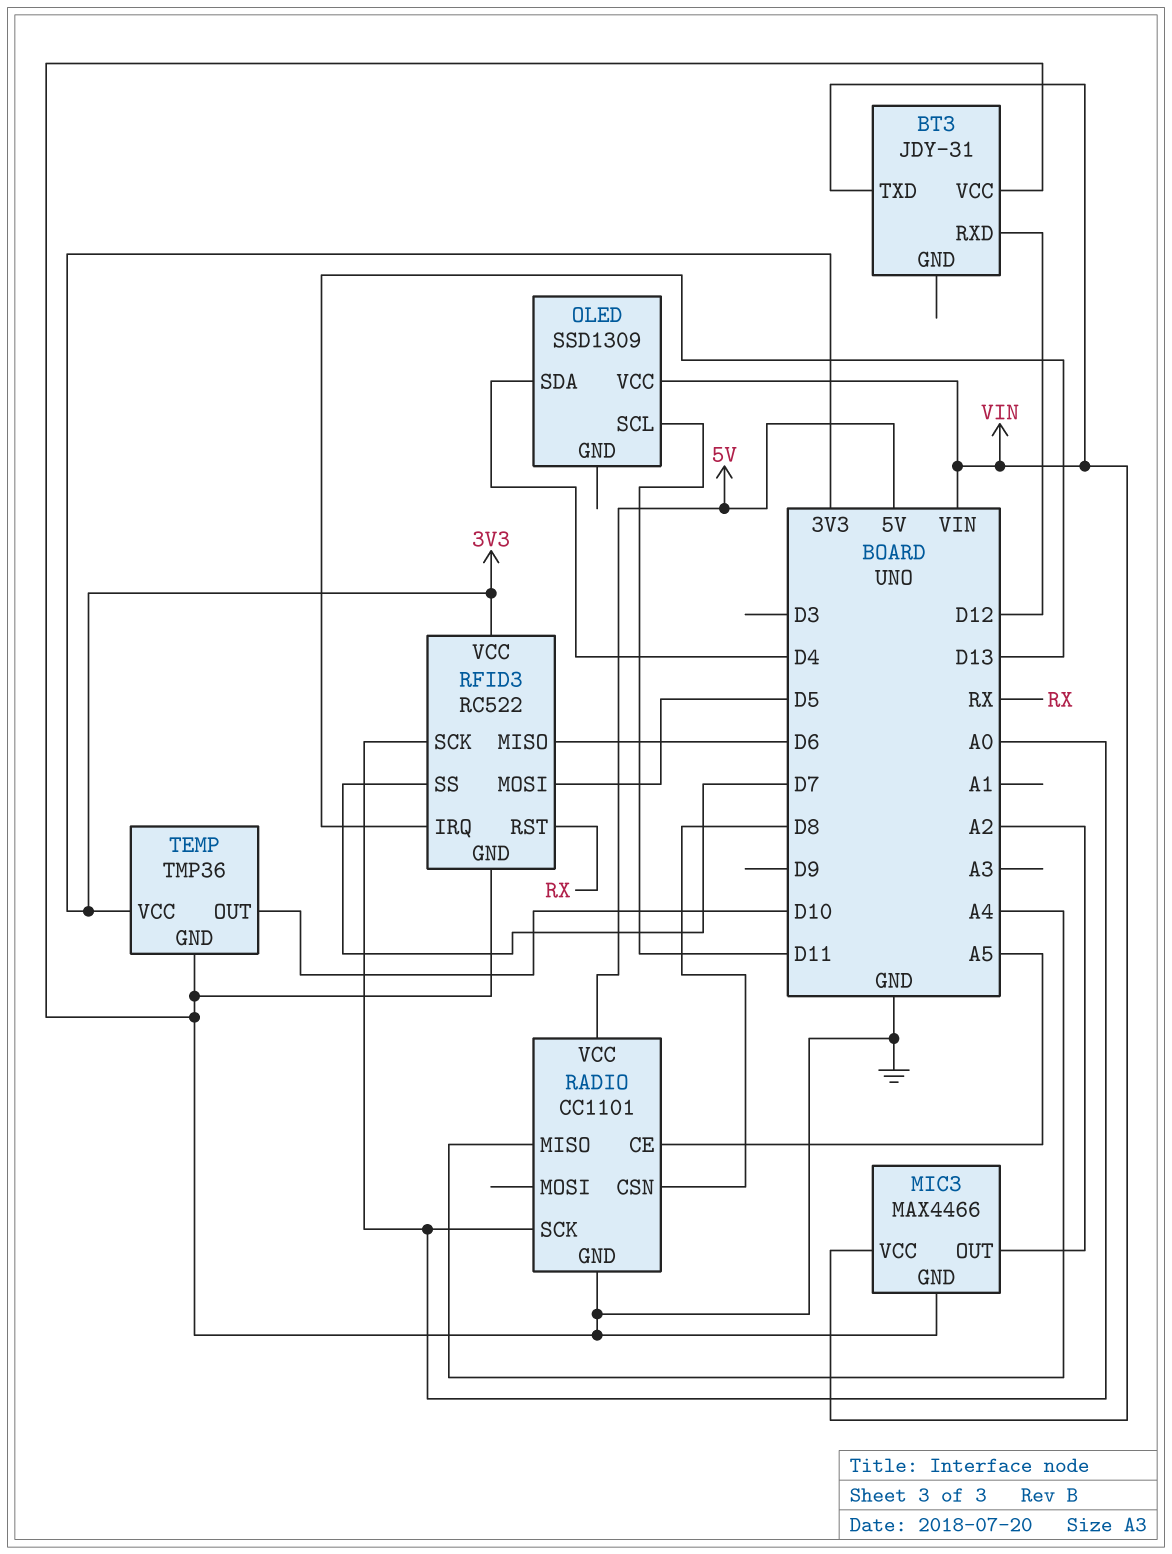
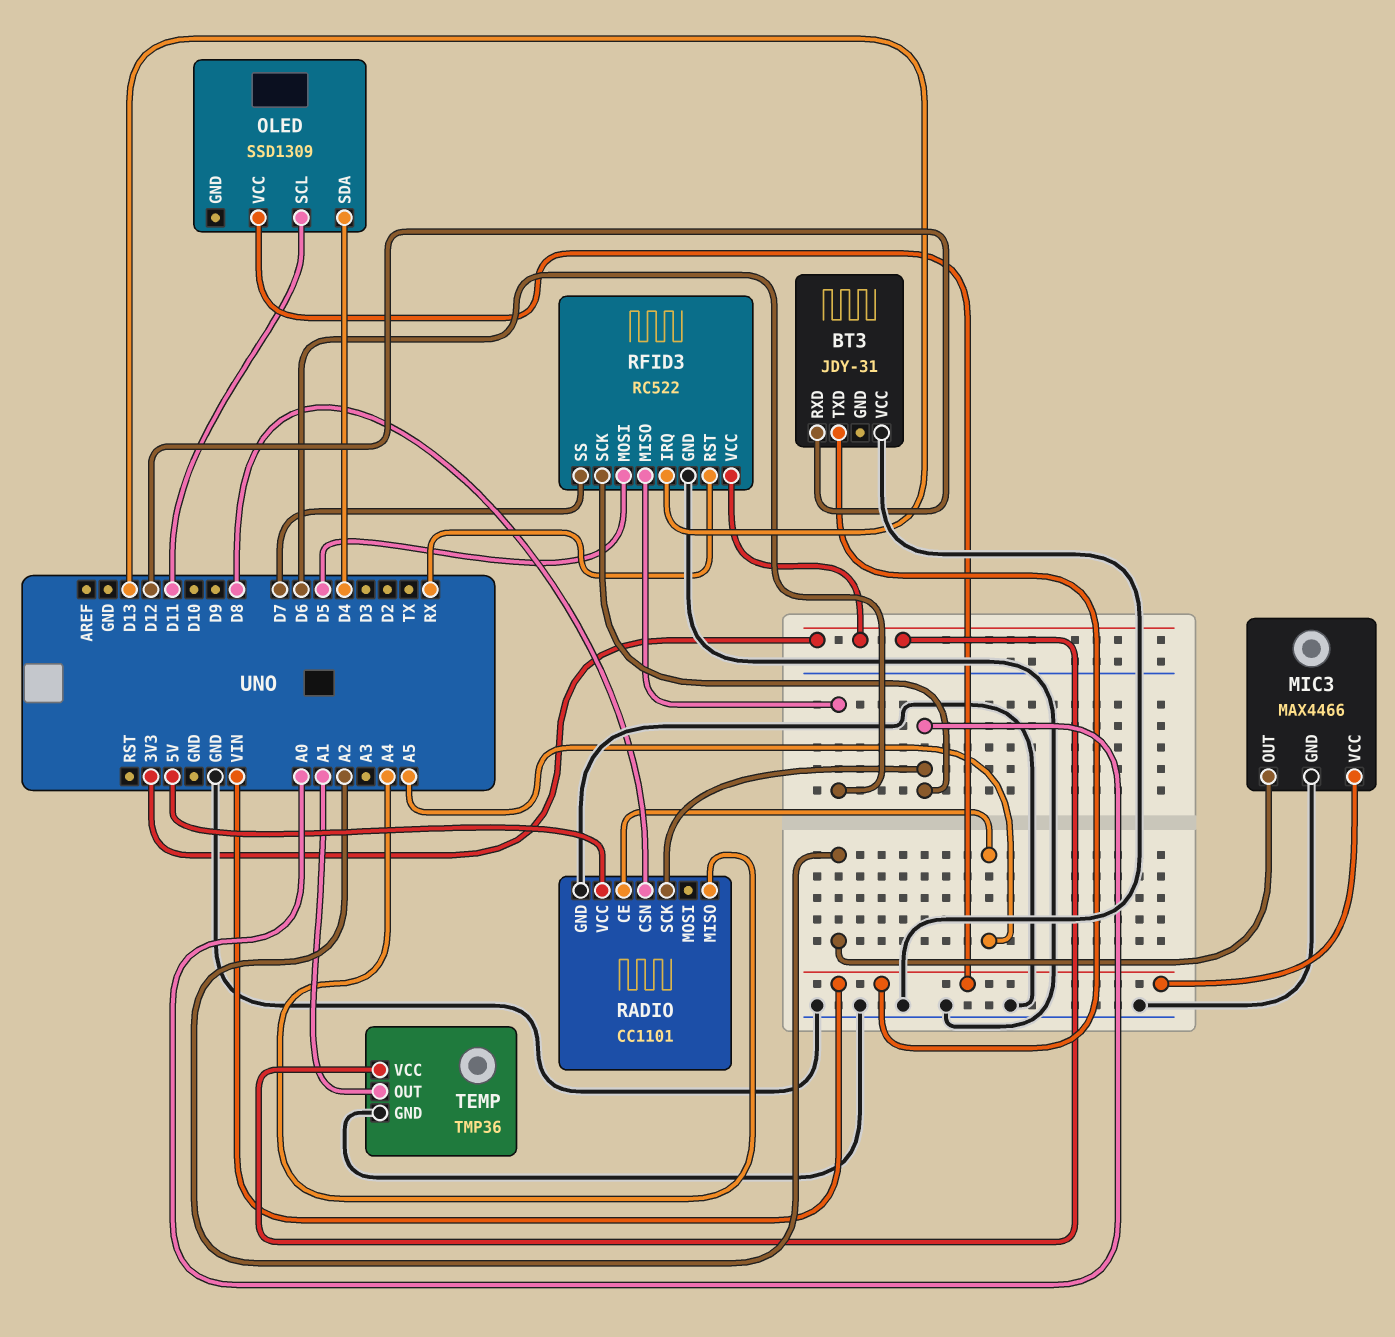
TEMP pin OUT: D10 -> A1

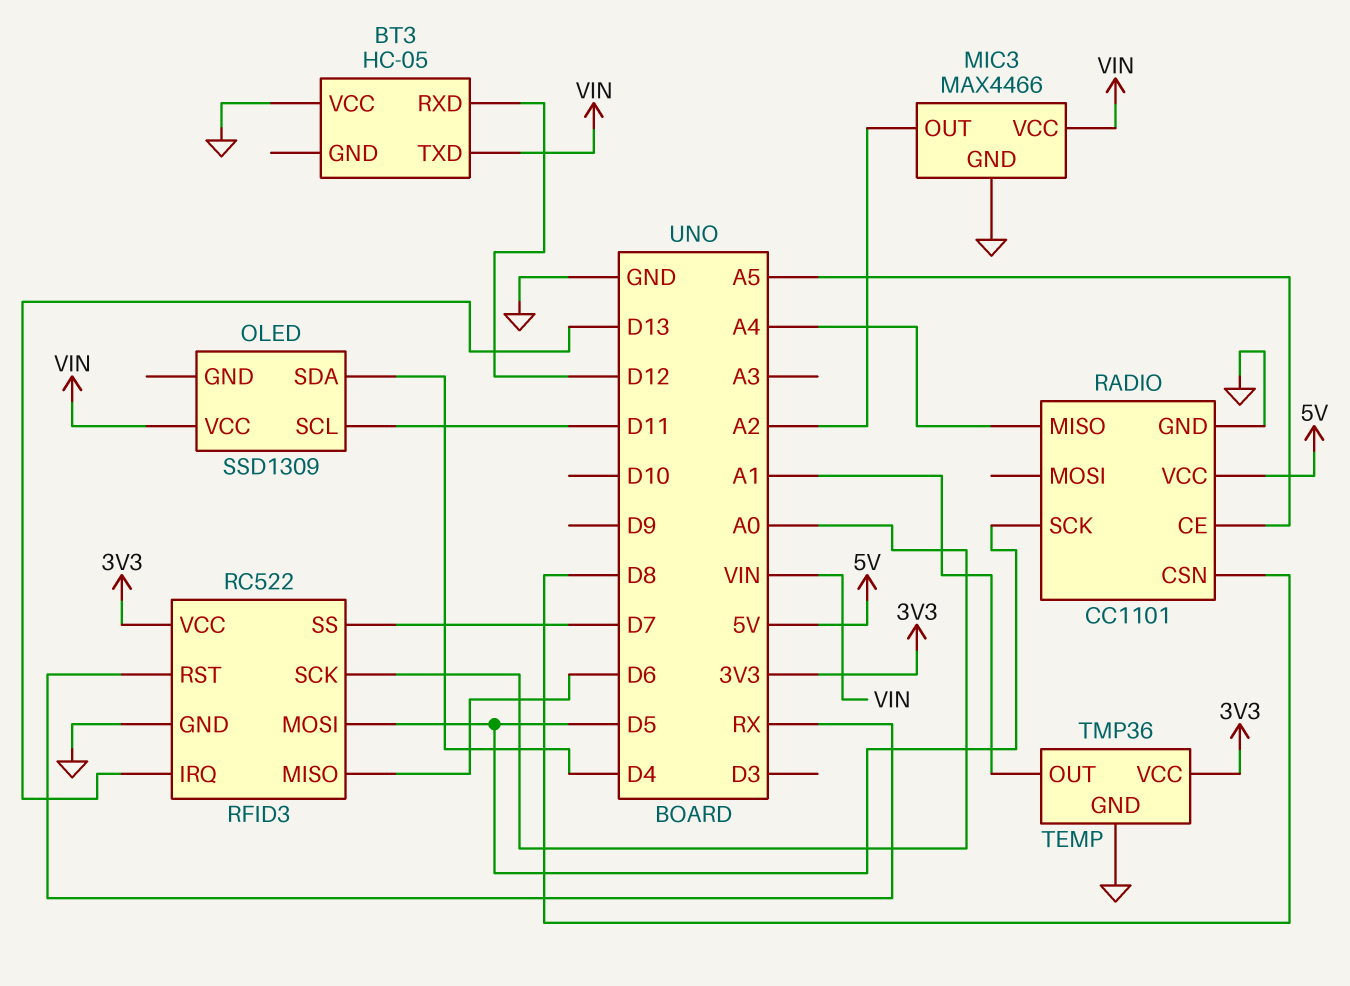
BT3: JDY-31 -> HC-05
RADIO pin SCK: A0 -> D5

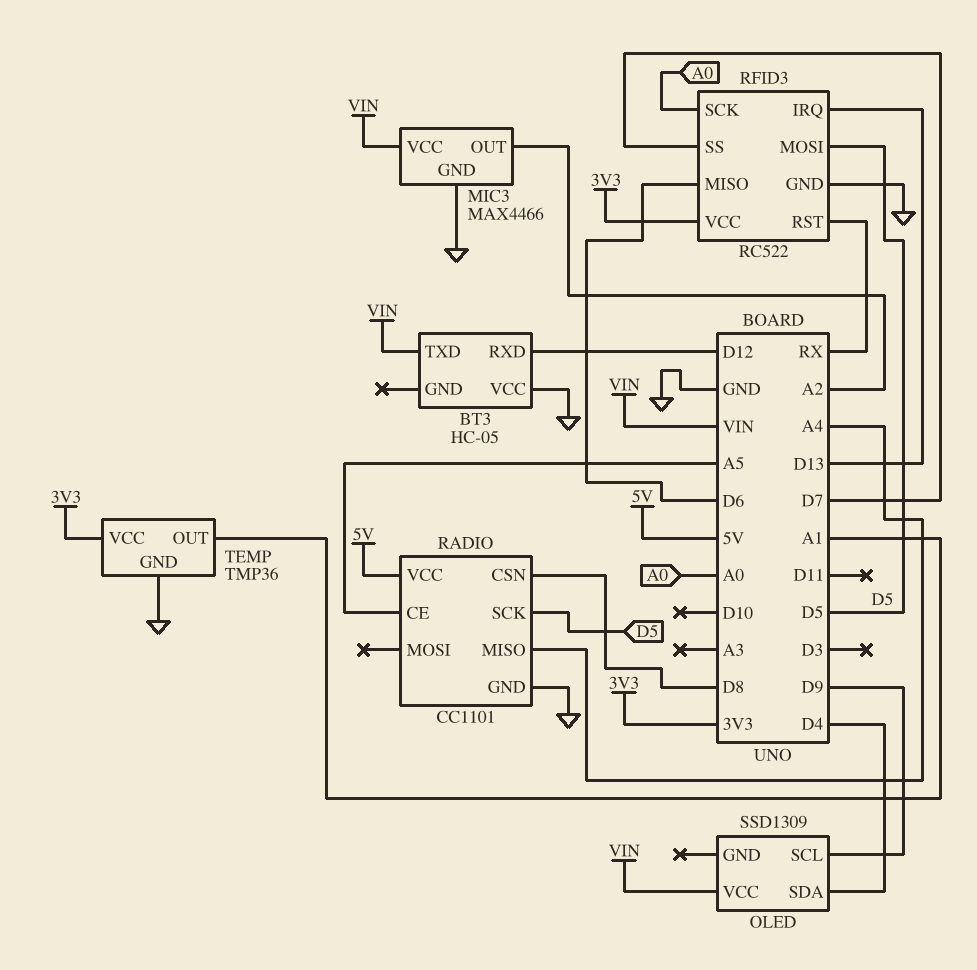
OLED pin SCL: D11 -> D9

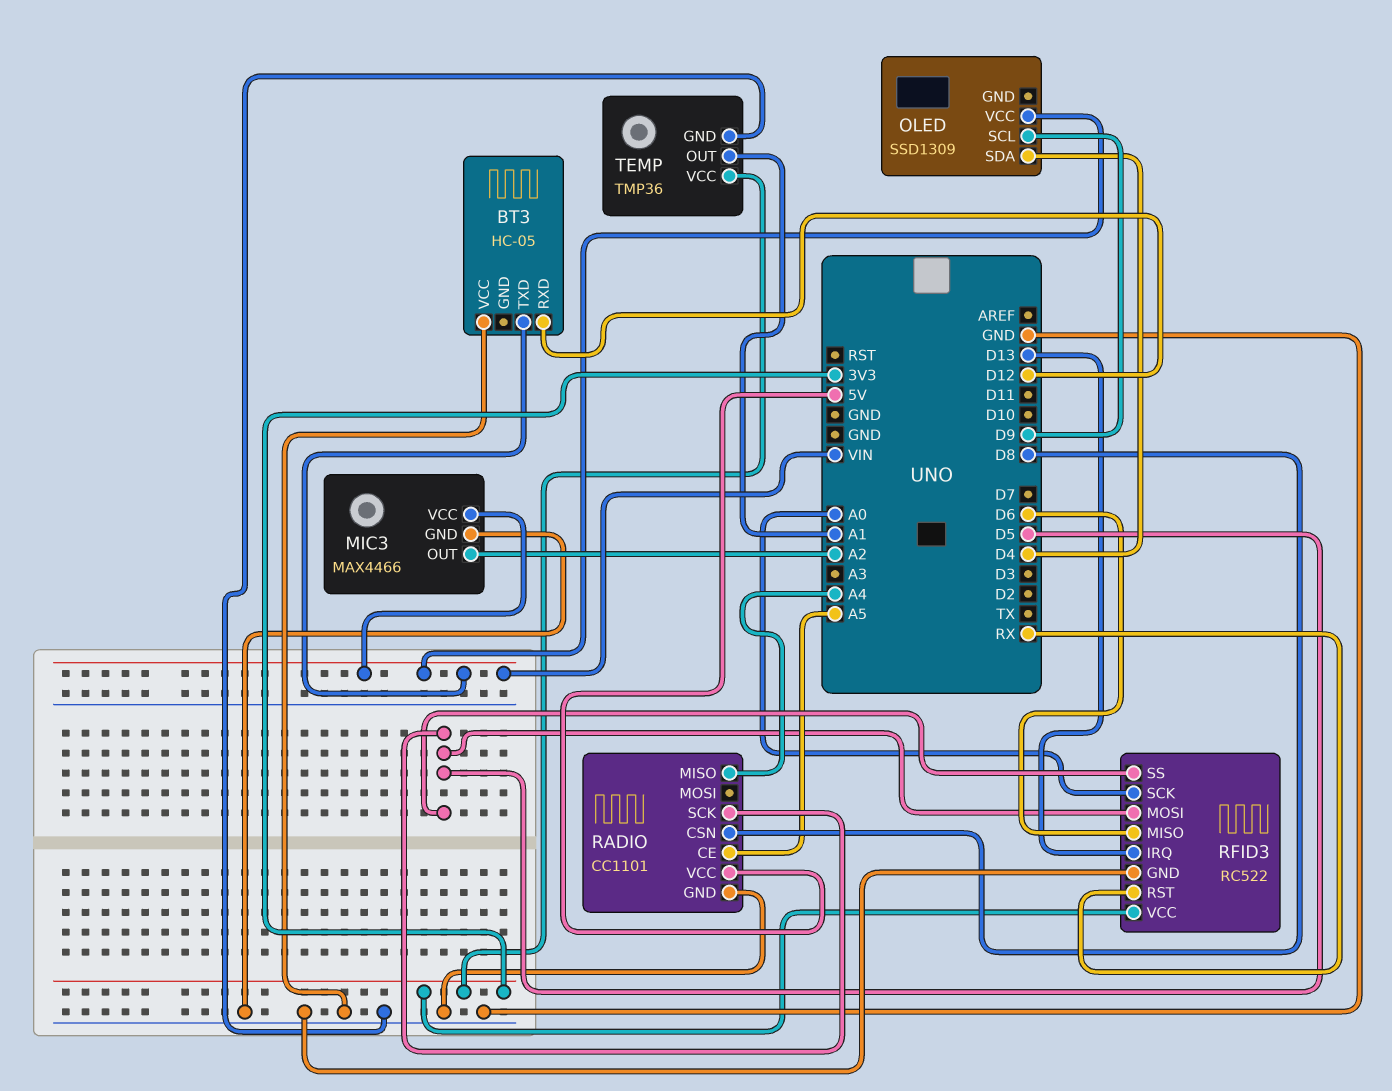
RFID3 pin SS: D7 -> D5

